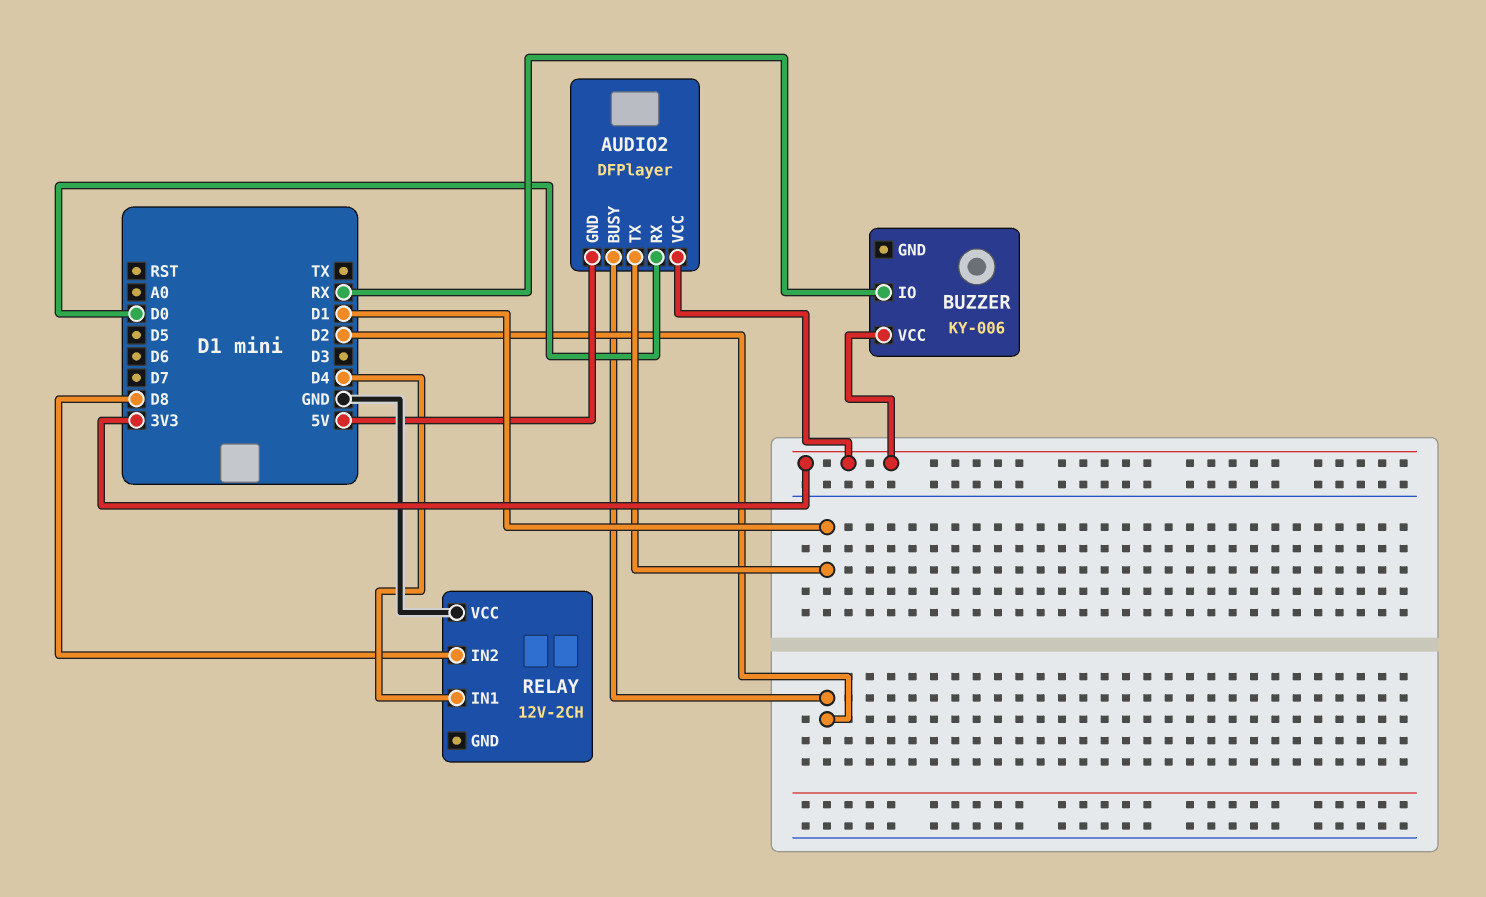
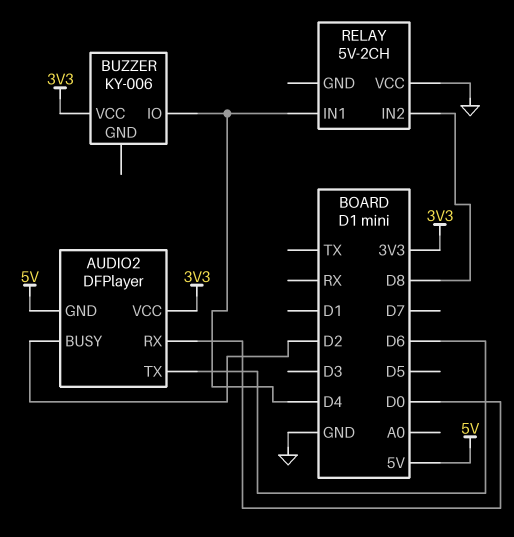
AUDIO2 pin TX: D1 -> D6
BUZZER pin IO: RX -> D4
RELAY: 12V-2CH -> 5V-2CH

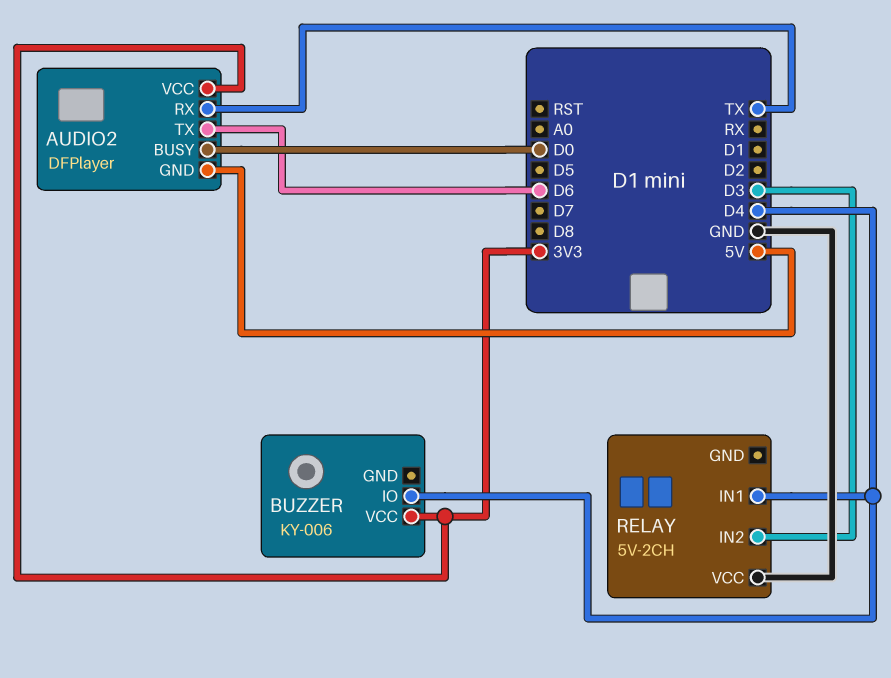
AUDIO2 pin BUSY: D2 -> D0
AUDIO2 pin RX: D0 -> TX
RELAY pin IN2: D8 -> D3

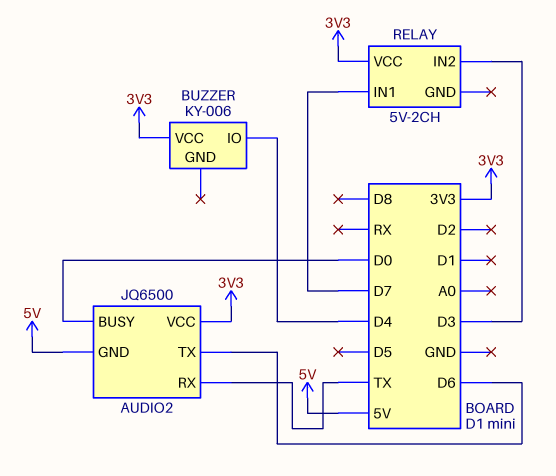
AUDIO2: DFPlayer -> JQ6500
RELAY pin IN1: D4 -> D7
RELAY pin VCC: GND -> 3V3

